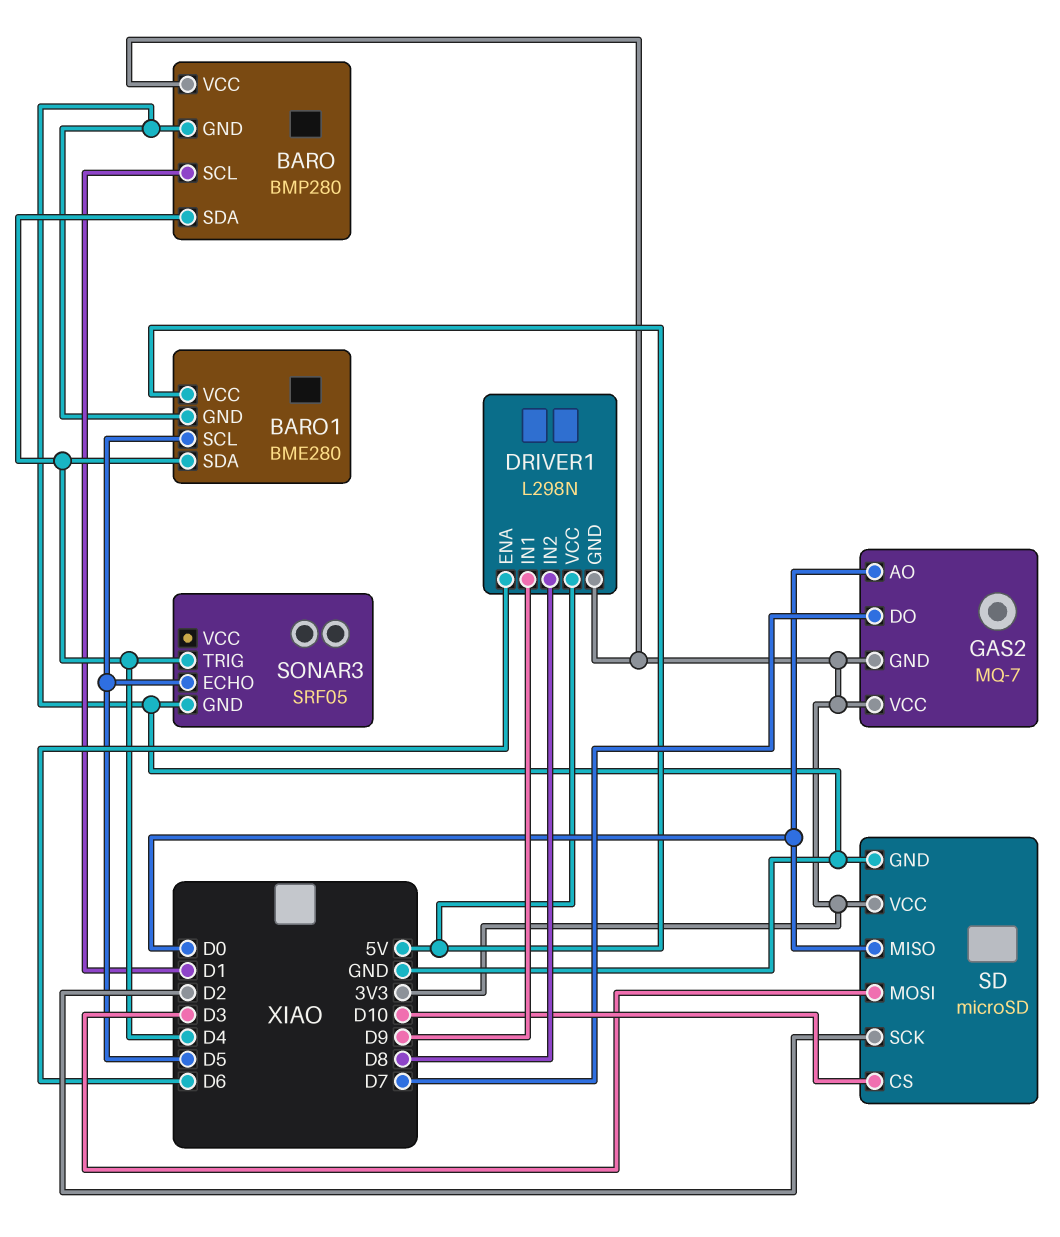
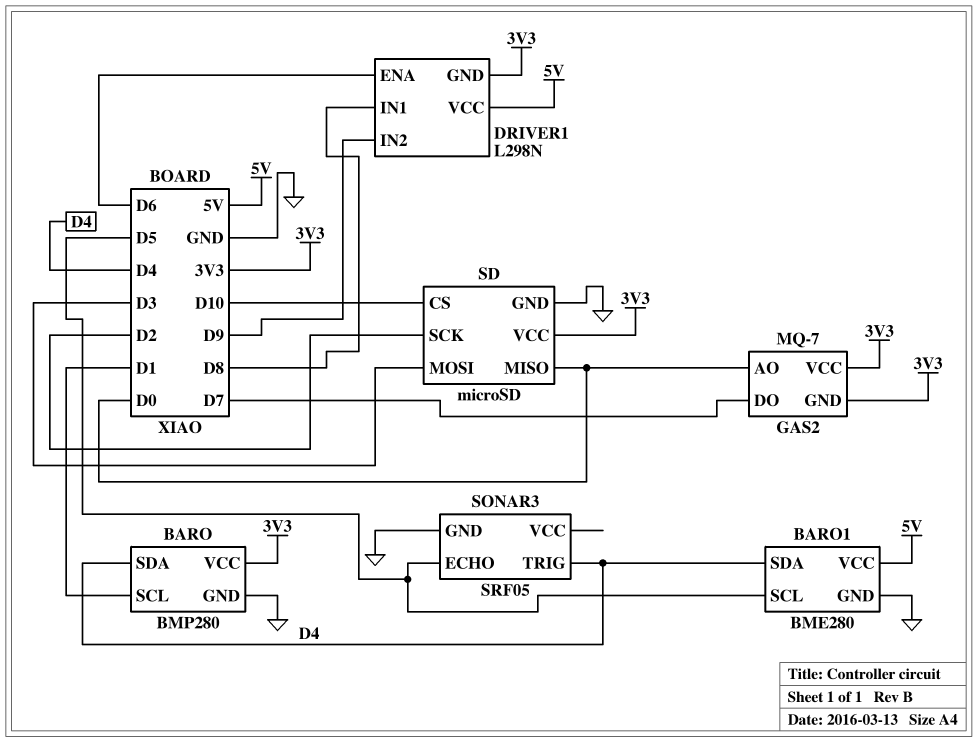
DRIVER1 pin IN1: D9 -> D8
DRIVER1 pin IN2: D8 -> D9

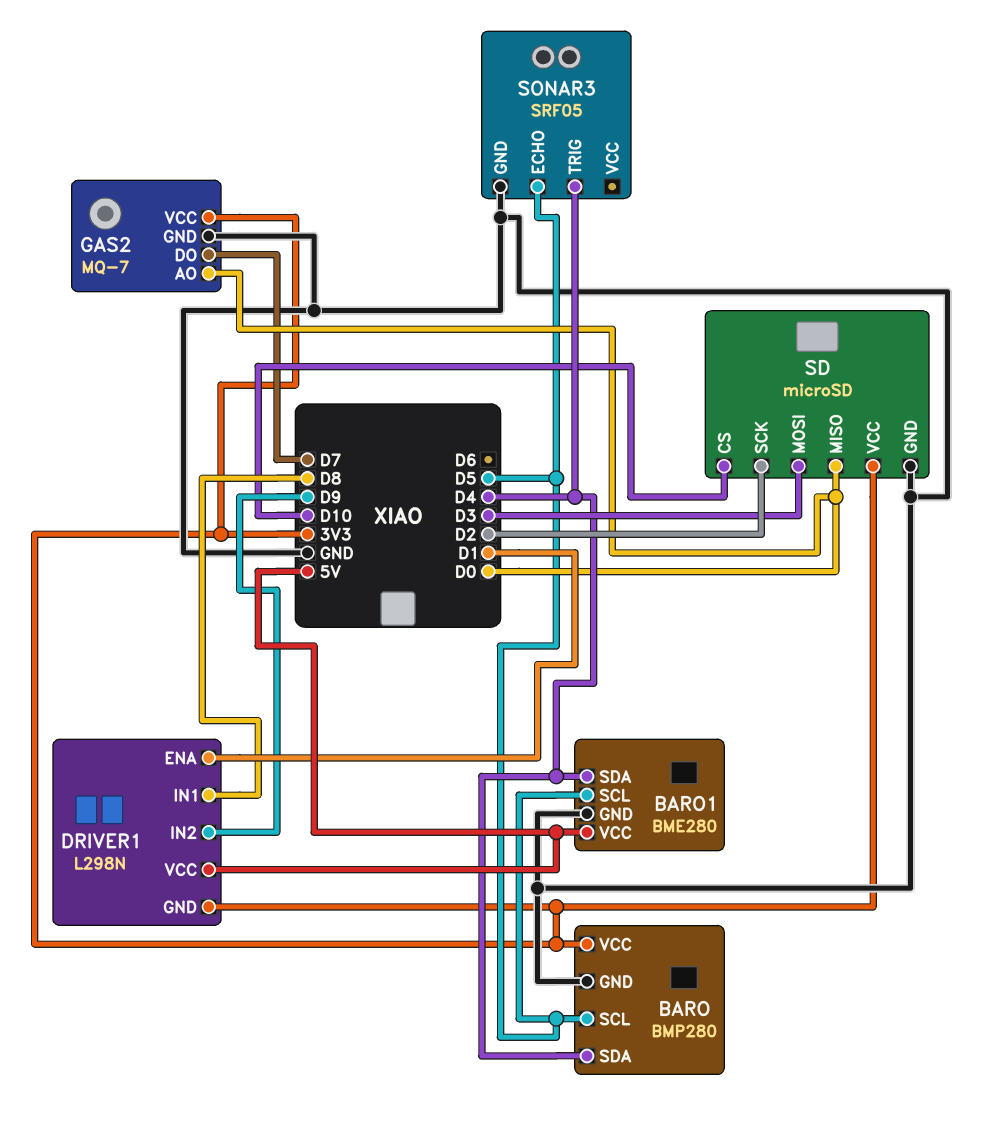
BARO pin SCL: D1 -> D5
DRIVER1 pin ENA: D6 -> D1
GAS2 pin GND: 3V3 -> GND

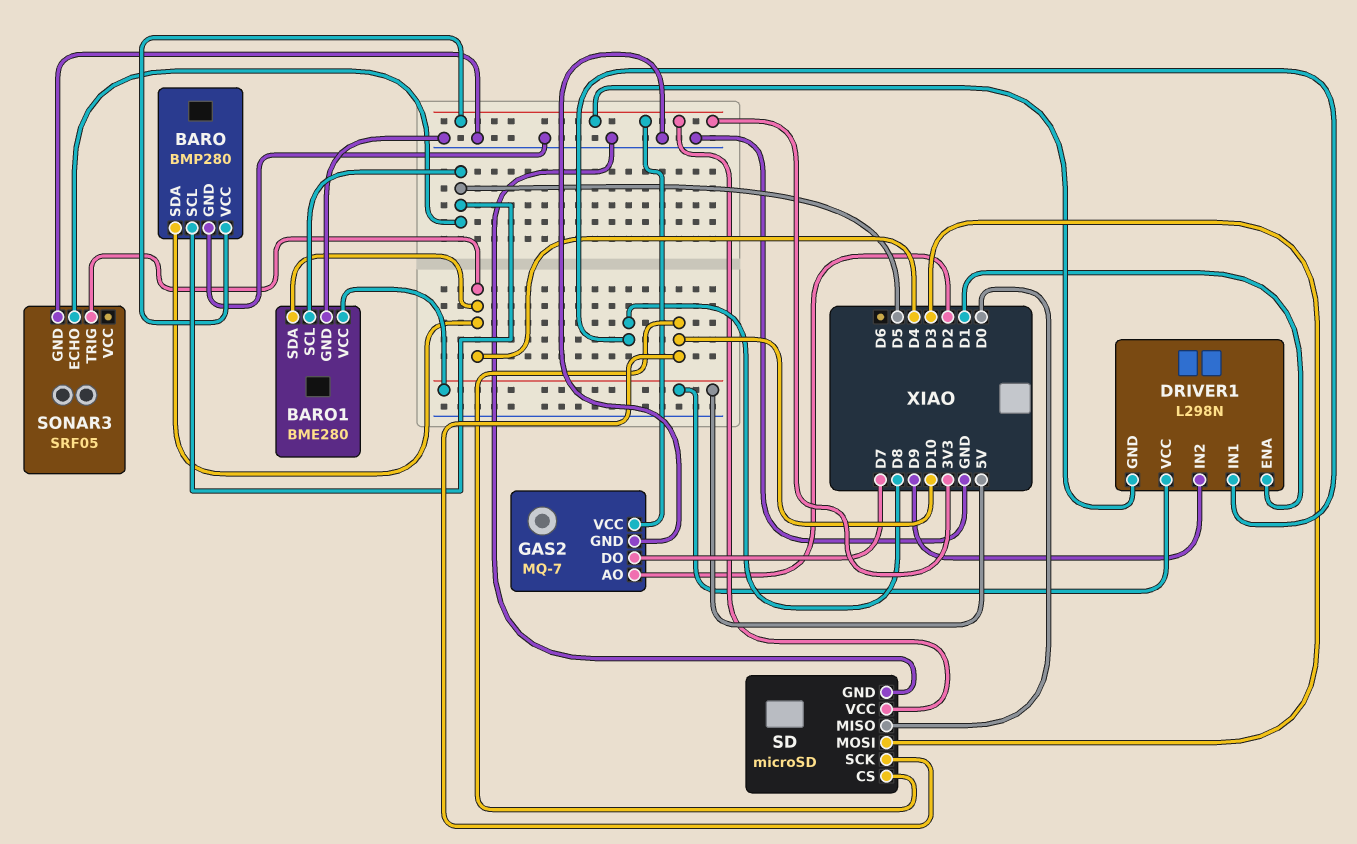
GAS2 pin AO: D0 -> D2
SD pin SCK: D2 -> D10

